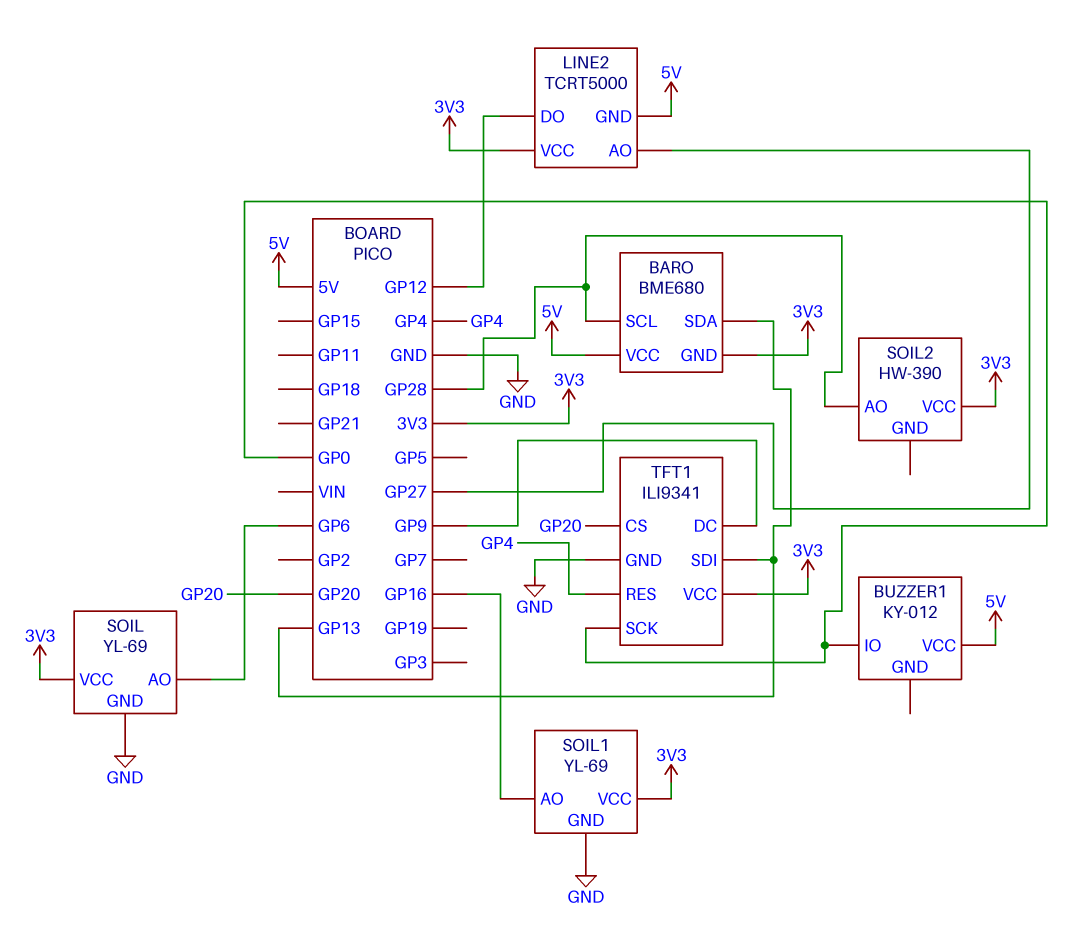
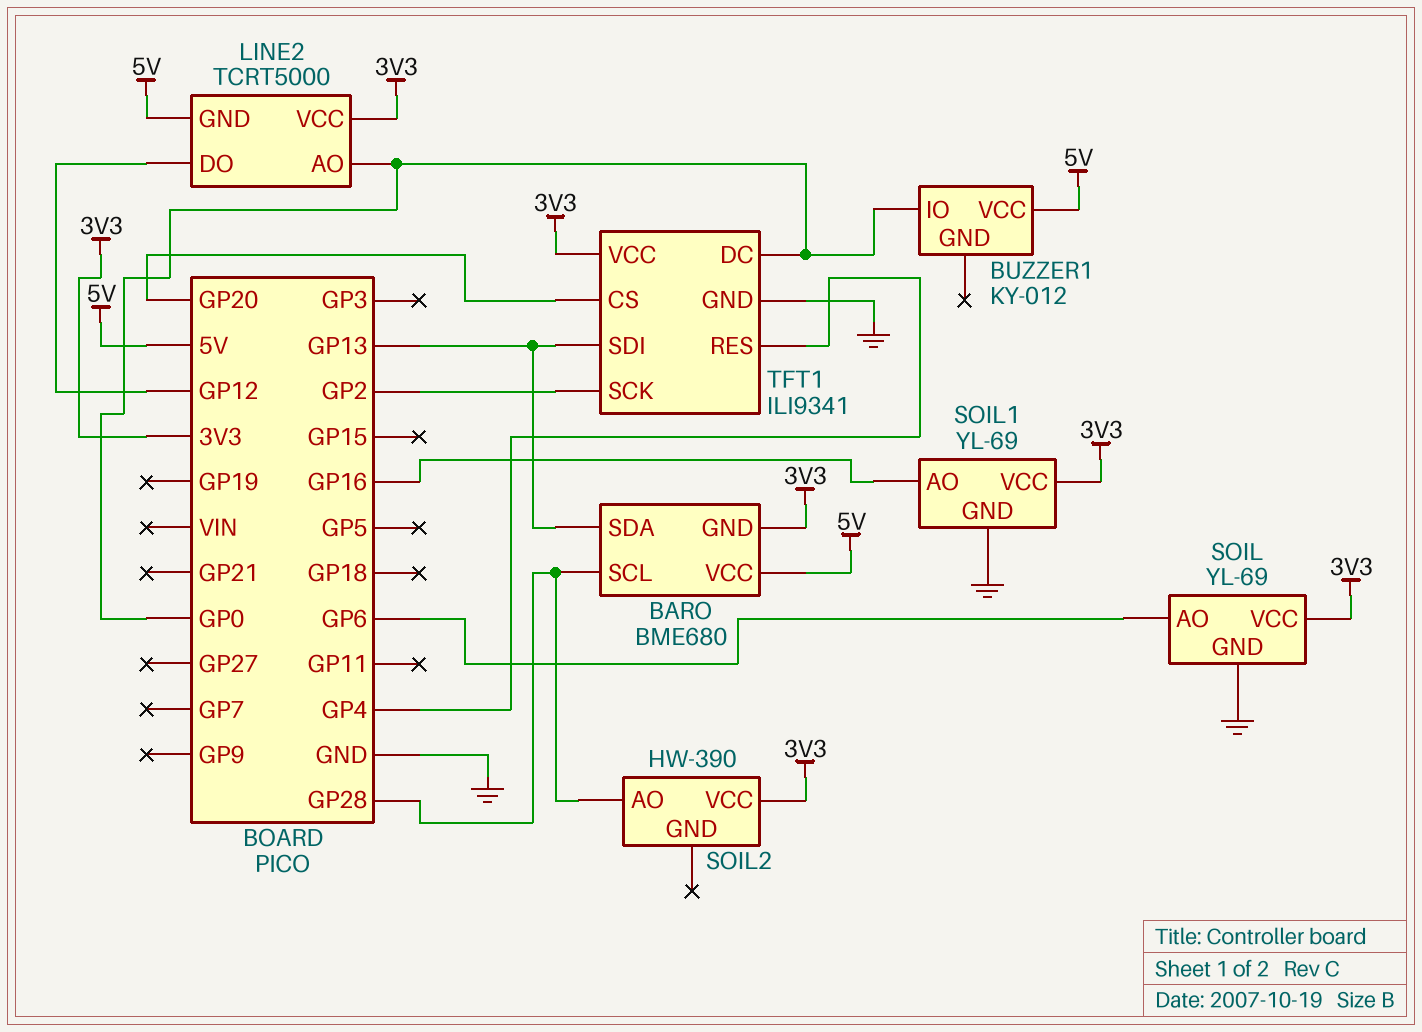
LINE2 pin AO: GP27 -> GP0
TFT1 pin DC: GP9 -> GP0
TFT1 pin SCK: GP0 -> GP2

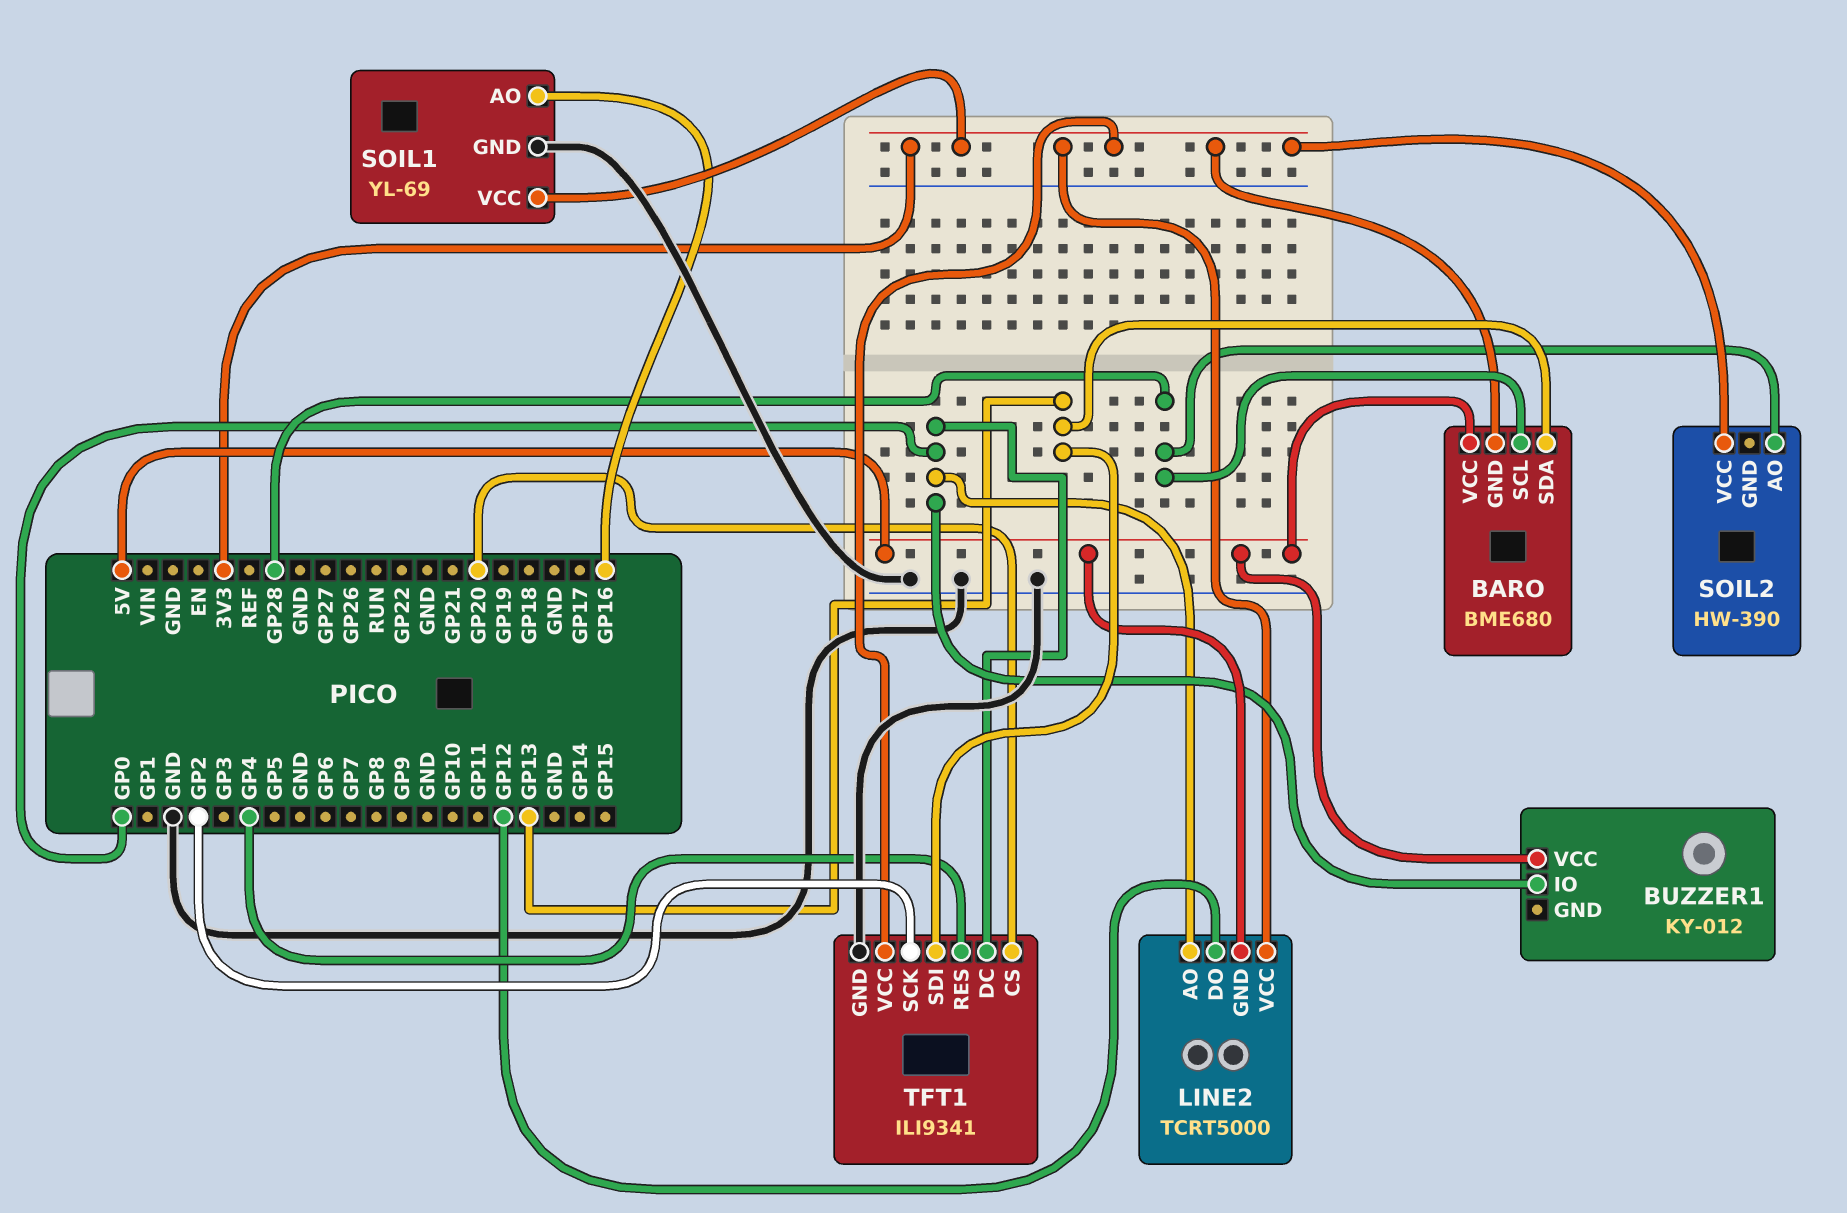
SOIL: YL-69 -> none
SOIL pin AO: GP6 -> none
SOIL pin GND: GND -> none
SOIL pin VCC: 3V3 -> none

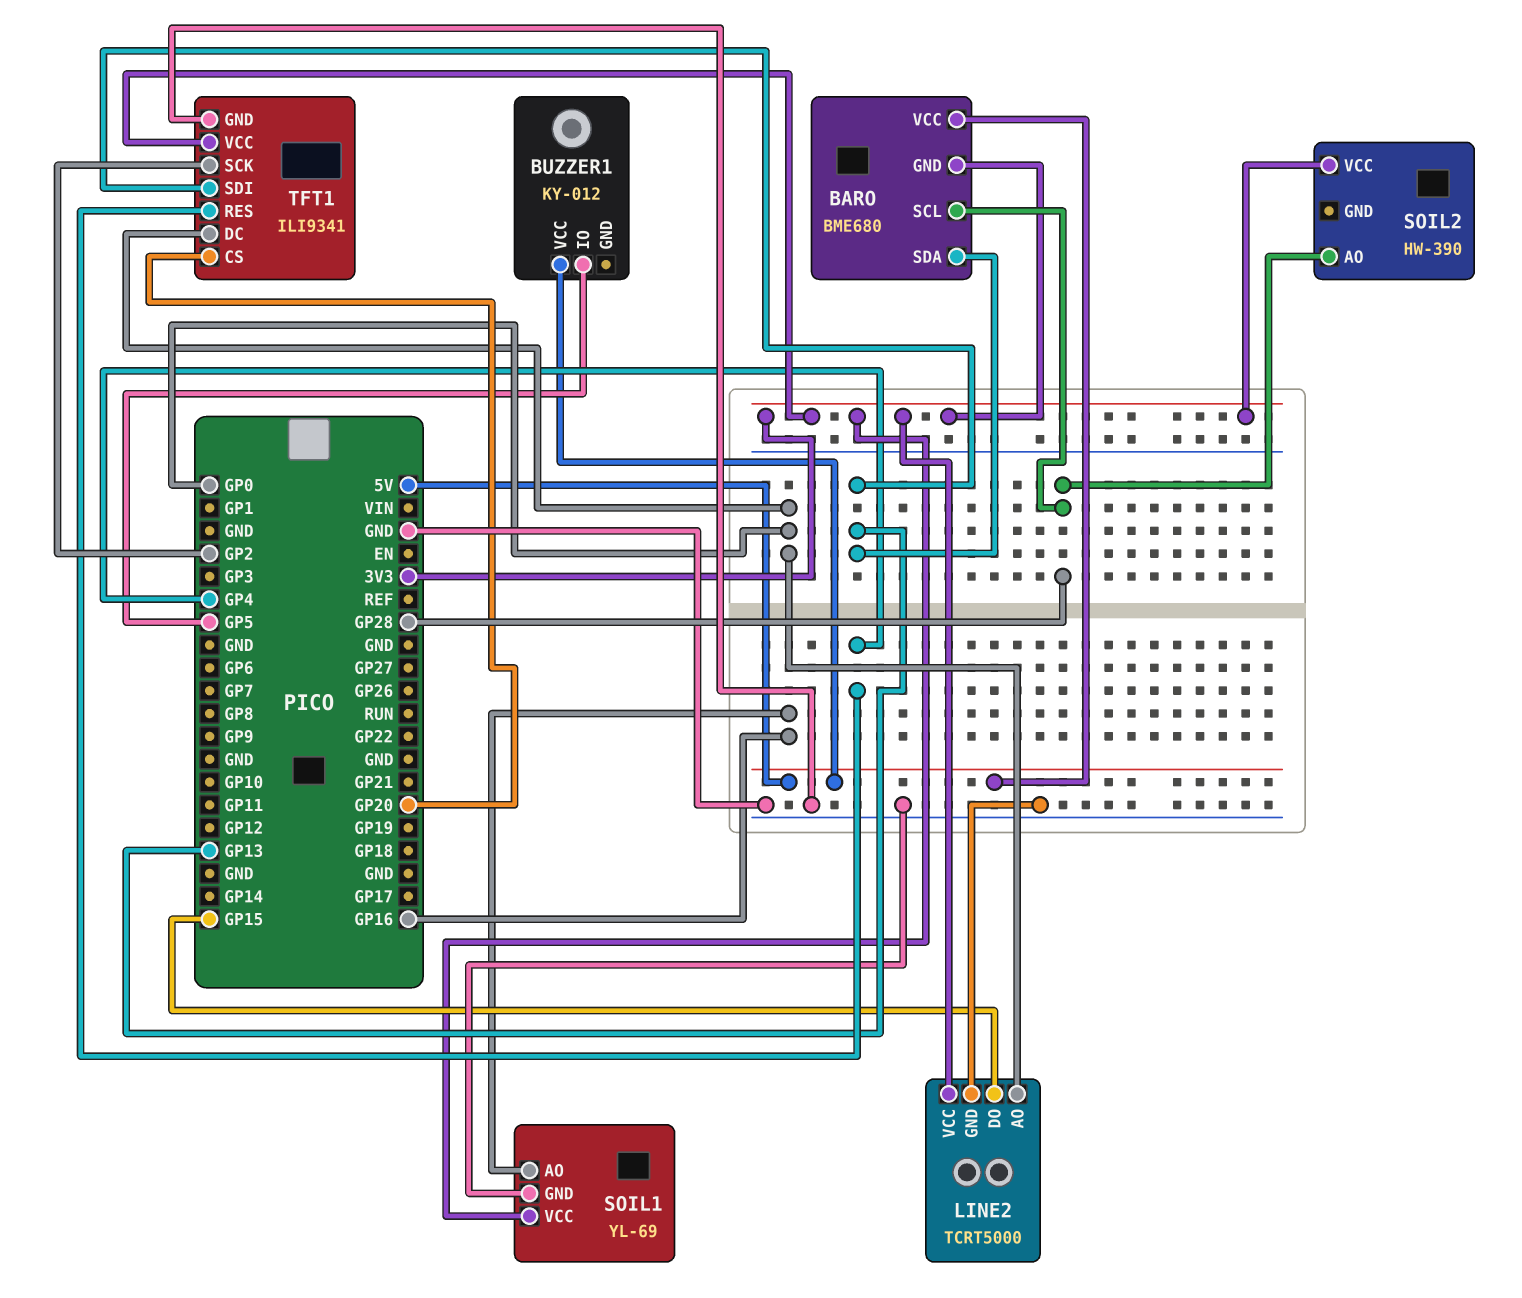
BUZZER1 pin IO: GP0 -> GP5
LINE2 pin DO: GP12 -> GP15
LINE2 pin GND: 5V -> GND

